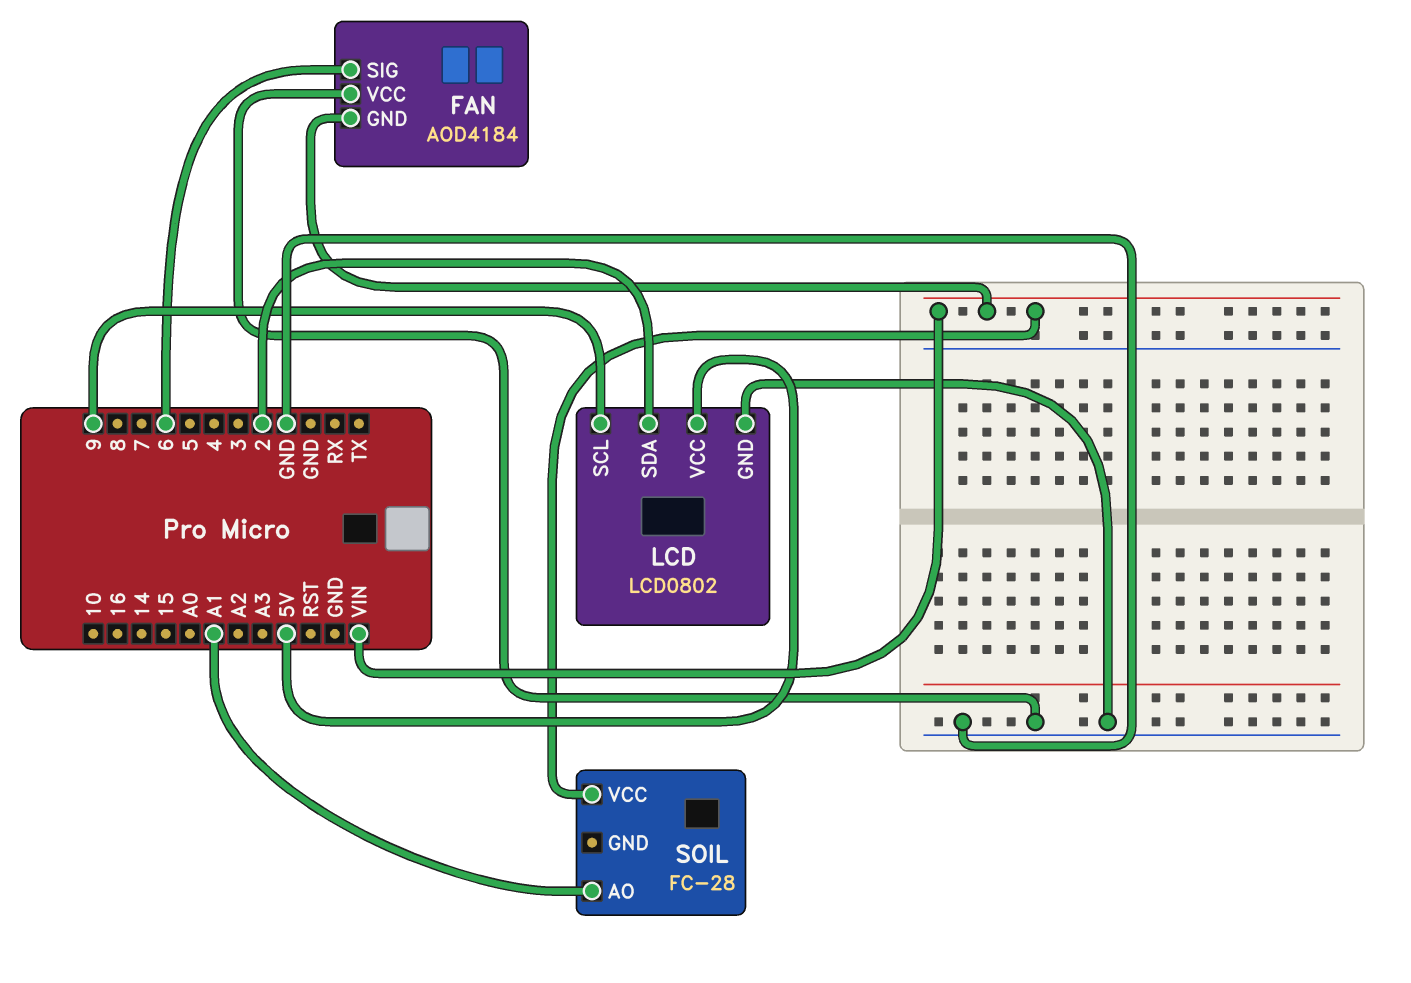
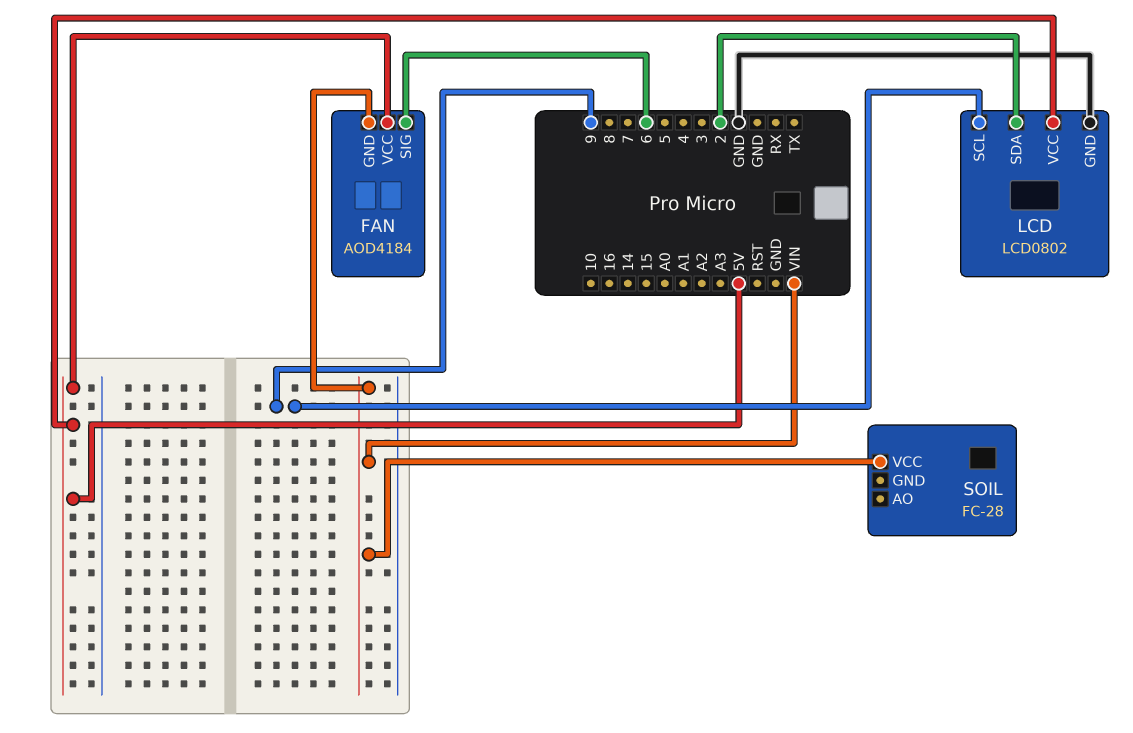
FAN pin VCC: GND -> 5V
SOIL pin AO: A1 -> none

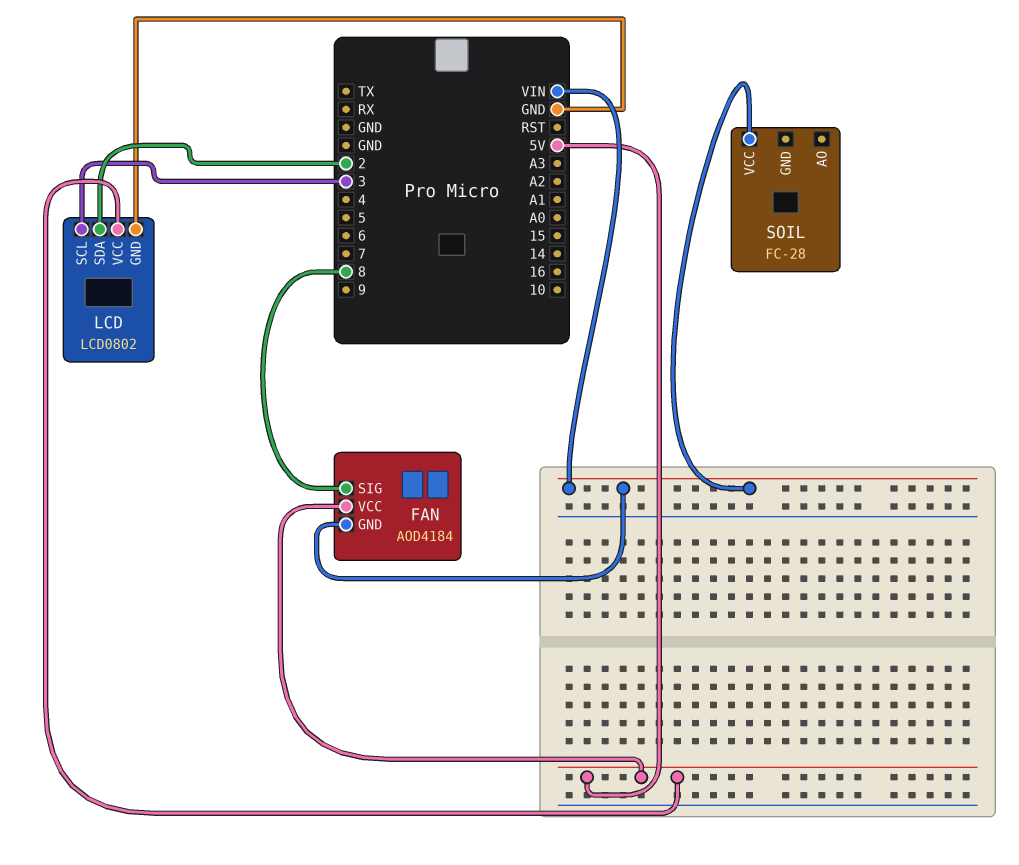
FAN pin SIG: 6 -> 8
LCD pin SCL: 9 -> 3

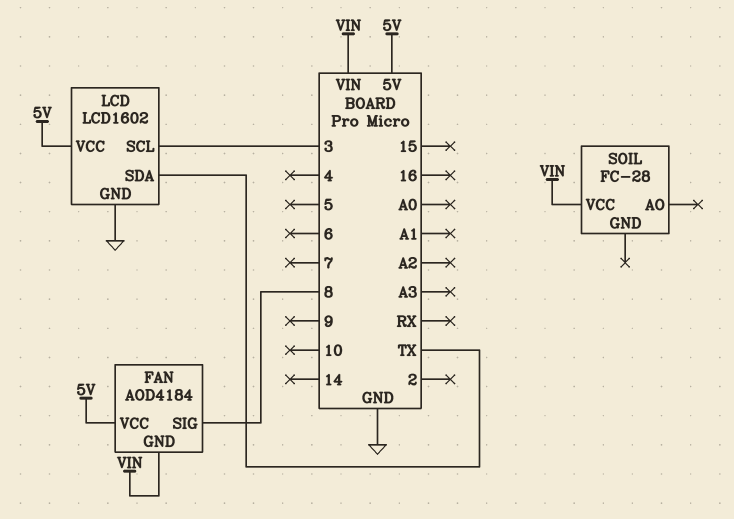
LCD: LCD0802 -> LCD1602
LCD pin SDA: 2 -> TX

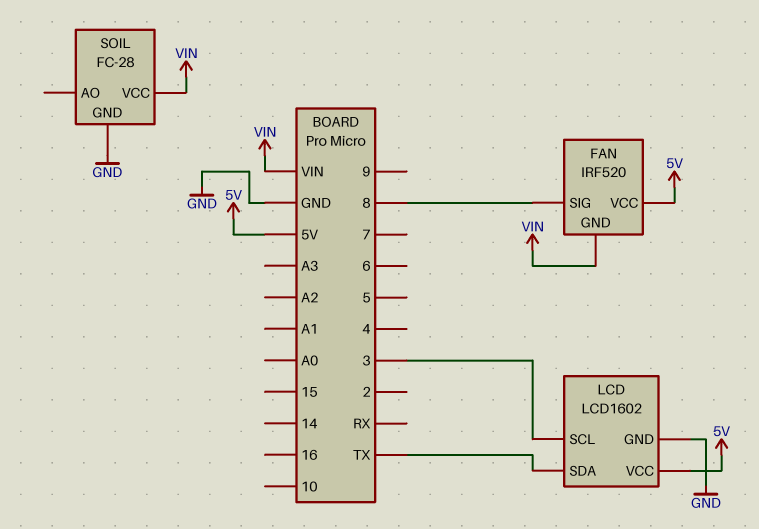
FAN: AOD4184 -> IRF520
SOIL pin GND: none -> GND

